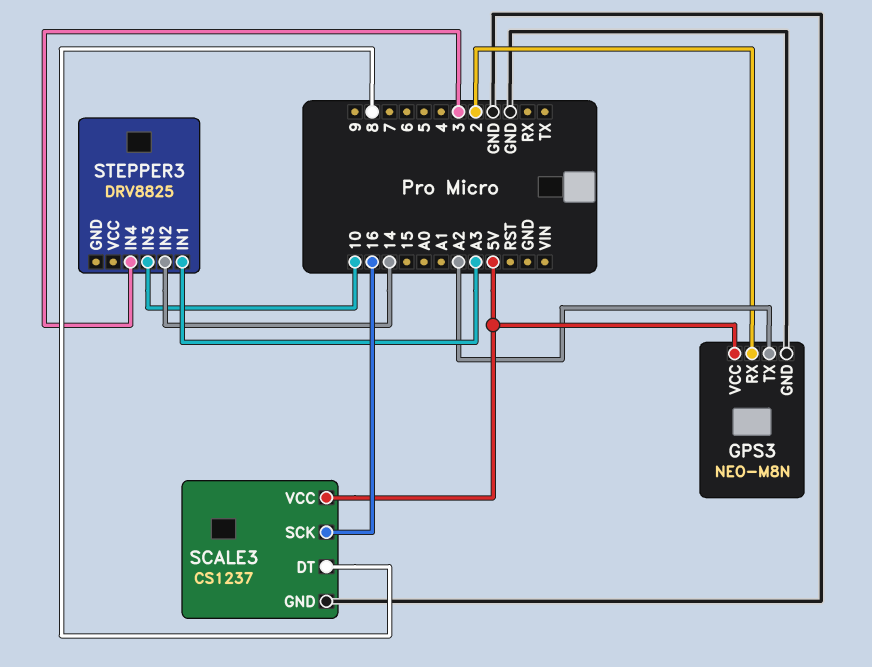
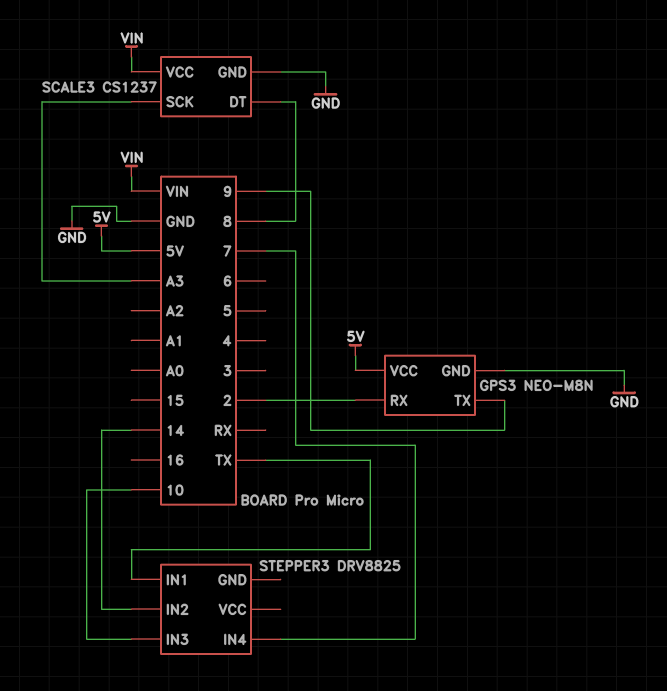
GPS3 pin TX: A2 -> 9
SCALE3 pin SCK: 16 -> A3
SCALE3 pin VCC: 5V -> VIN
STEPPER3 pin IN1: A3 -> TX
STEPPER3 pin IN4: 3 -> 7

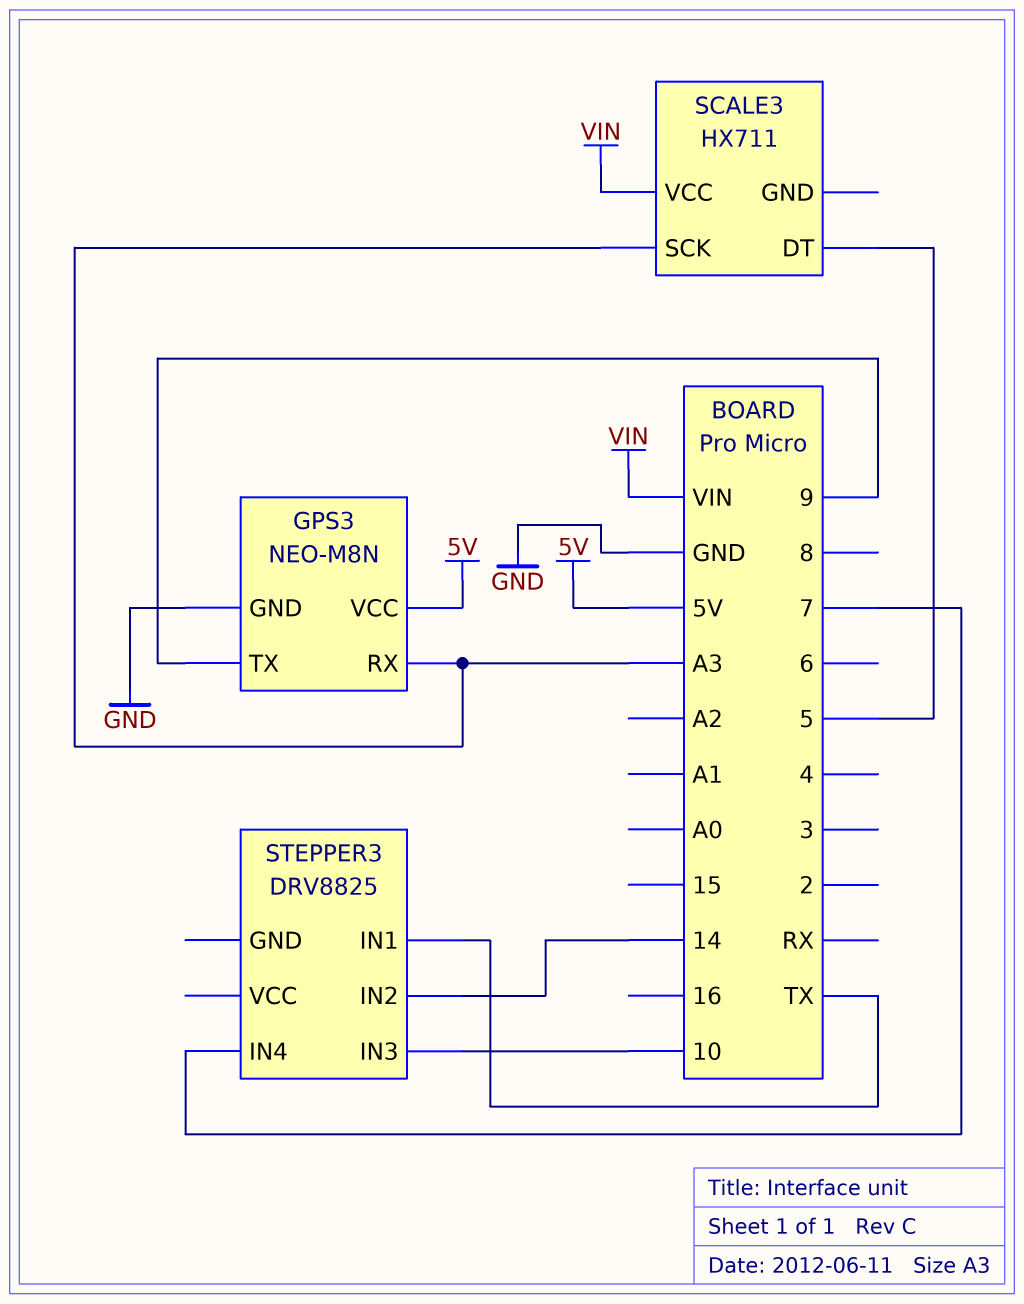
GPS3 pin RX: 2 -> A3
SCALE3: CS1237 -> HX711
SCALE3 pin DT: 8 -> 5
SCALE3 pin GND: GND -> none

